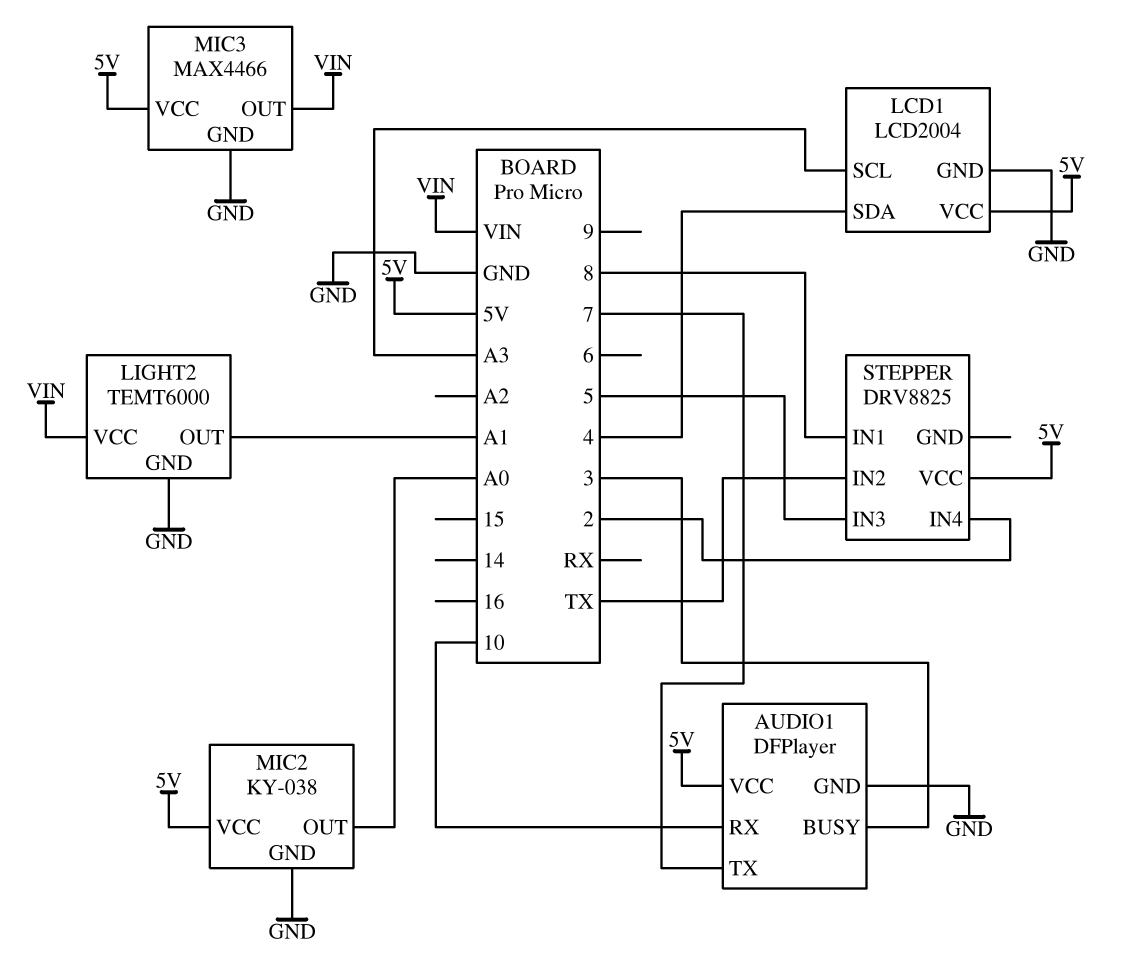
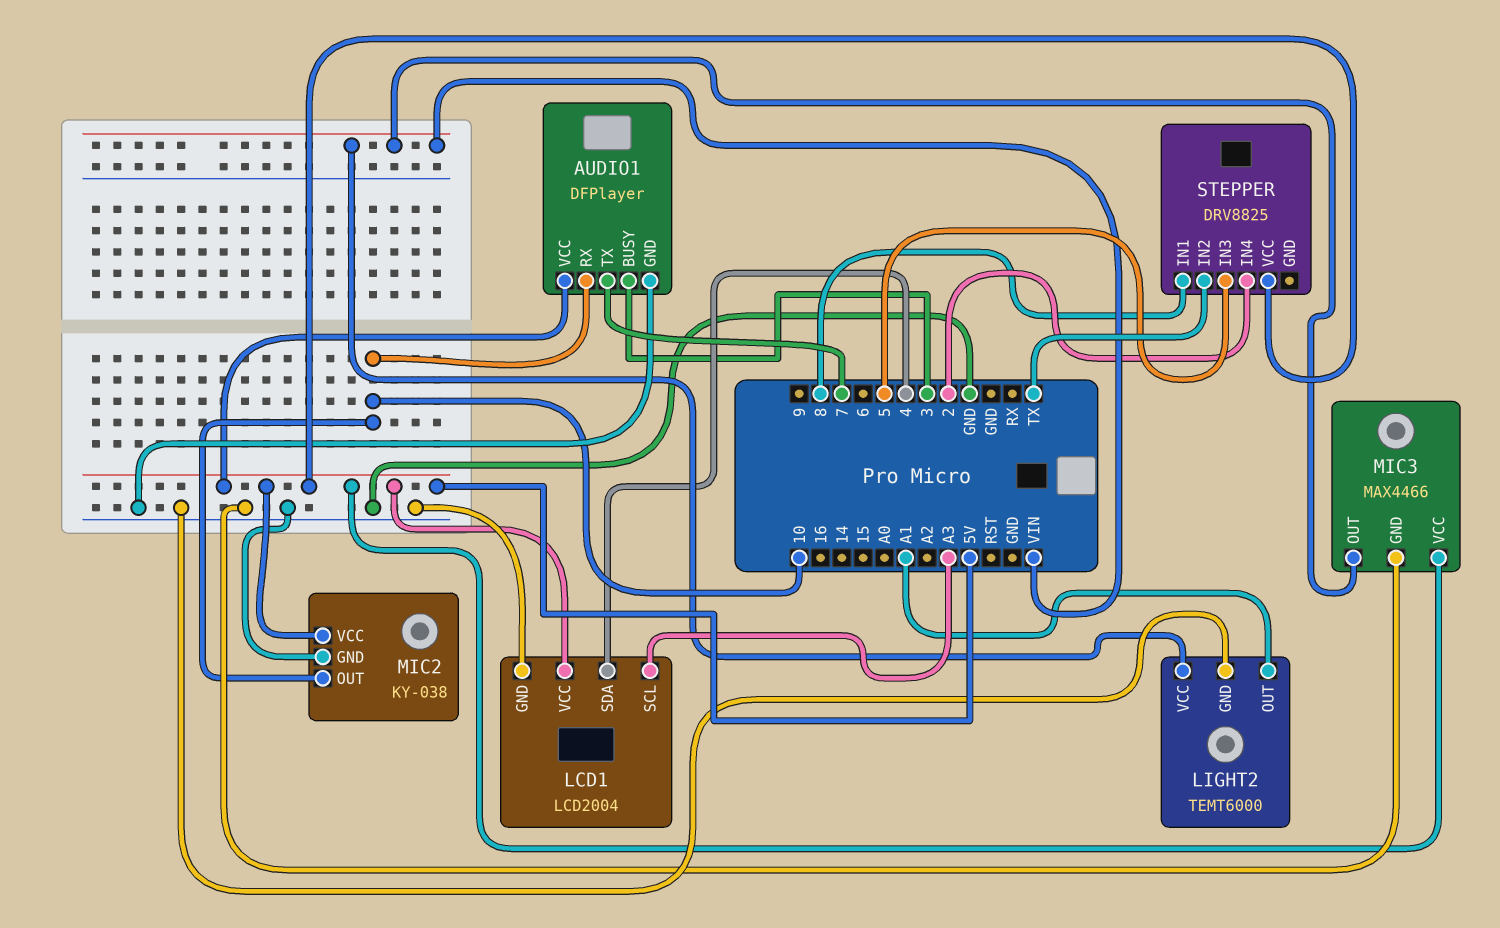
MIC2 pin OUT: A0 -> 10

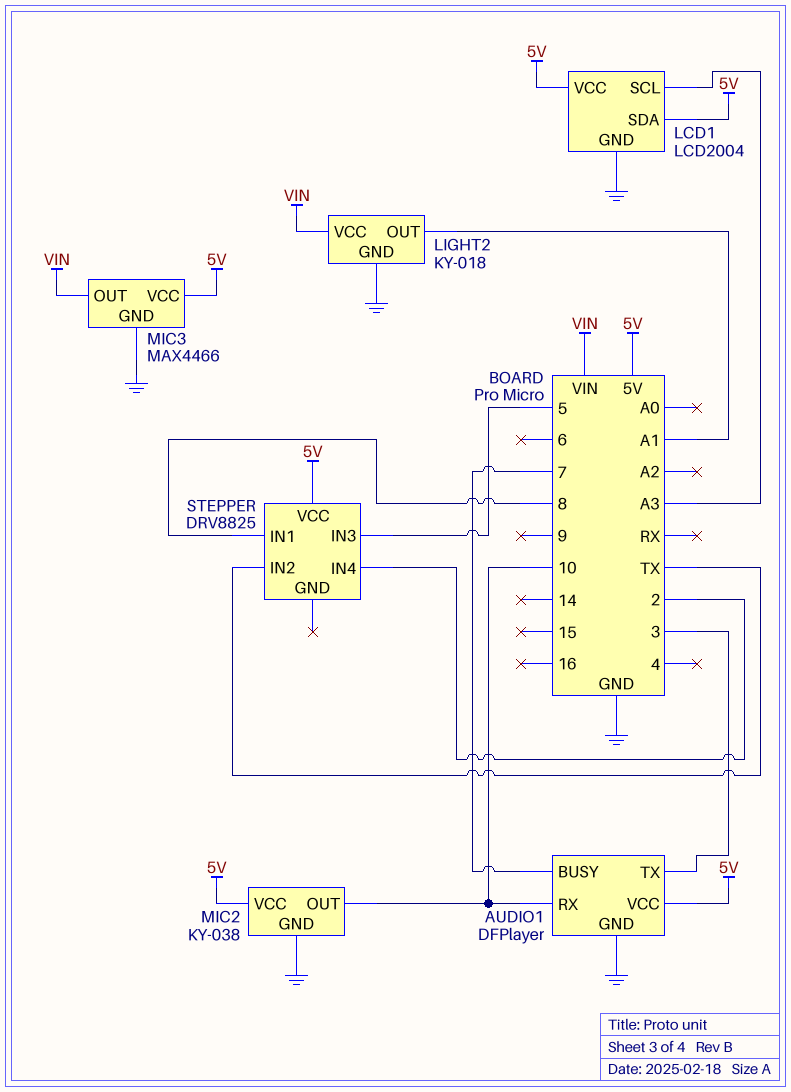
AUDIO1 pin BUSY: 3 -> 7
AUDIO1 pin TX: 7 -> 3
LCD1 pin SDA: 4 -> 5V
LIGHT2: TEMT6000 -> KY-018

